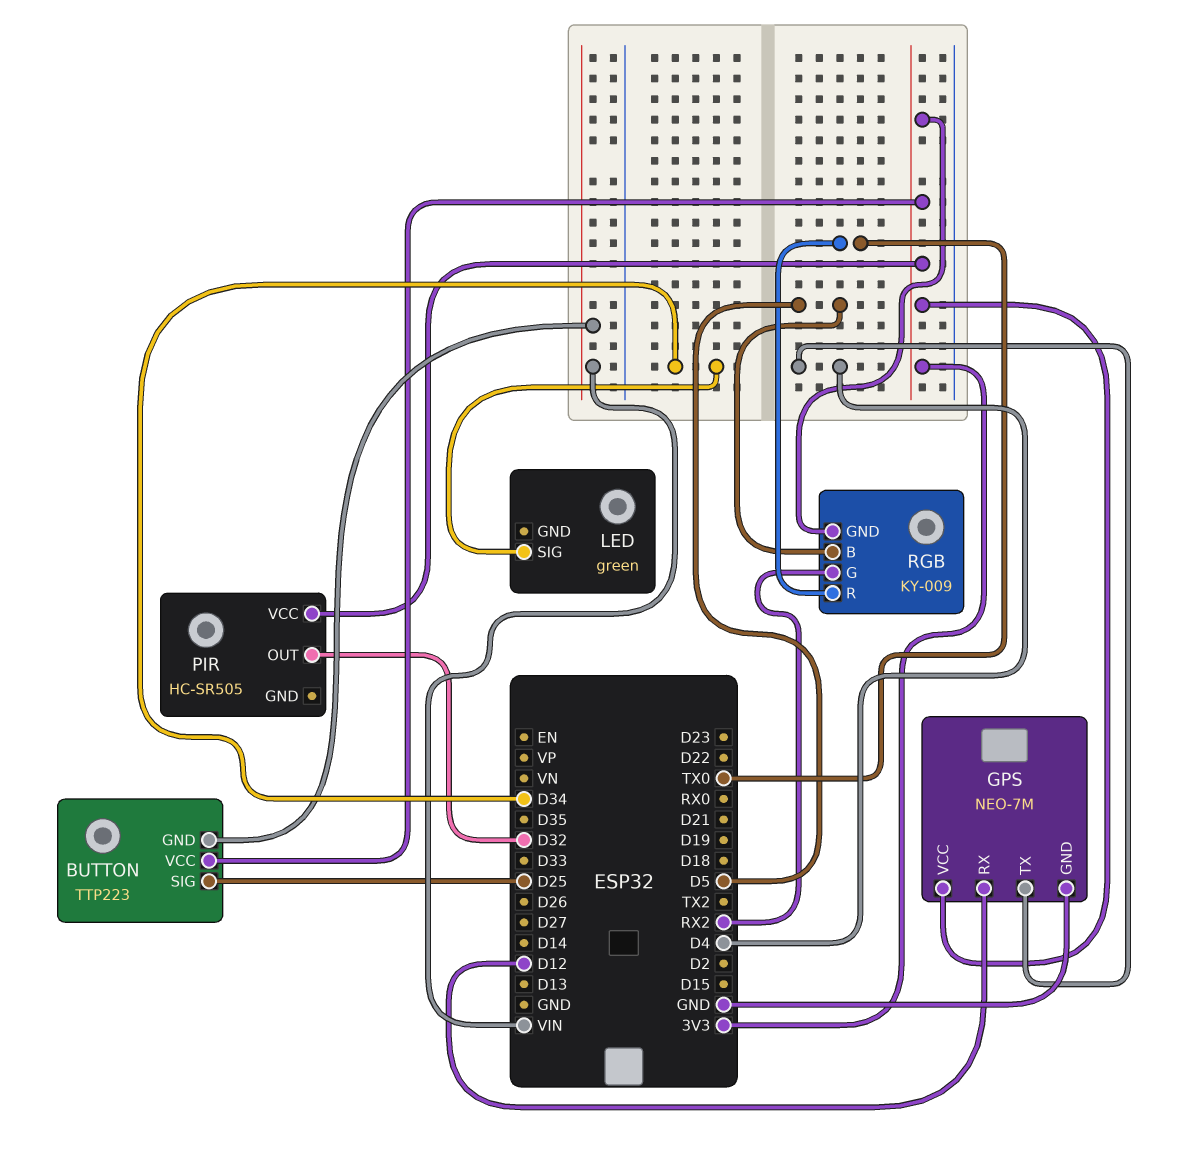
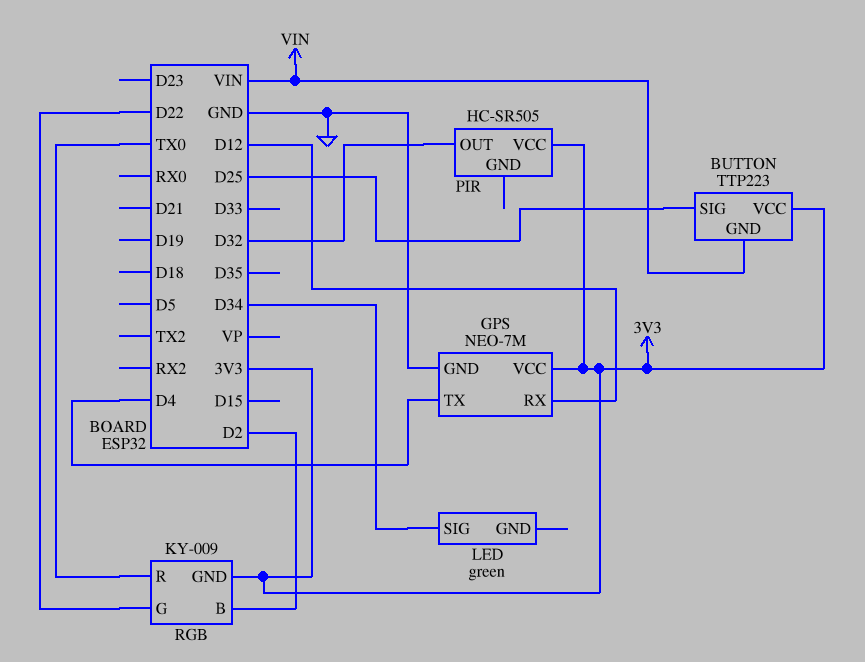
RGB pin B: D5 -> D2
RGB pin G: RX2 -> D22

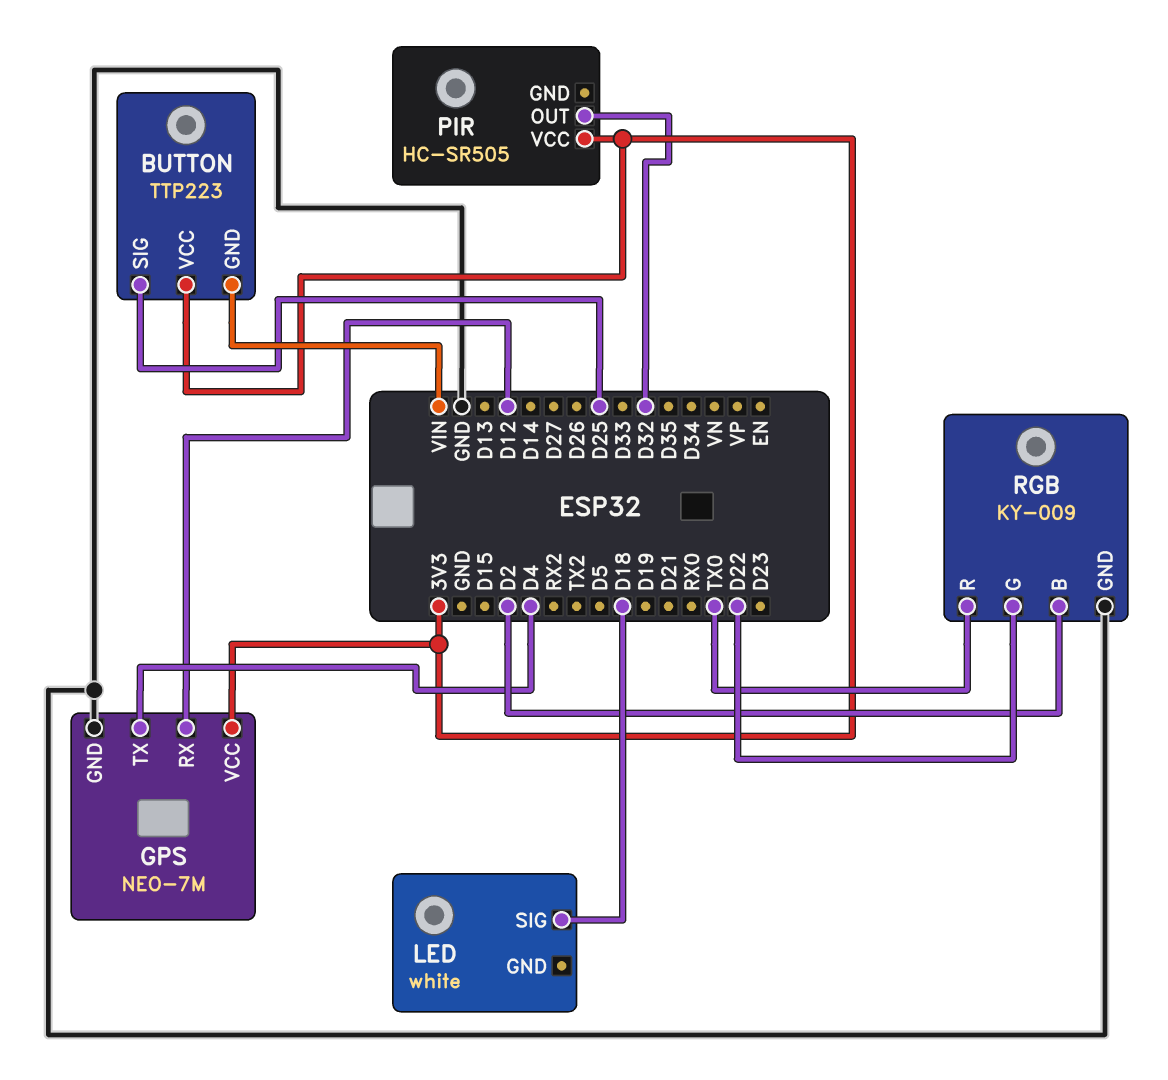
LED: green -> white
LED pin SIG: D34 -> D18
RGB pin GND: 3V3 -> GND

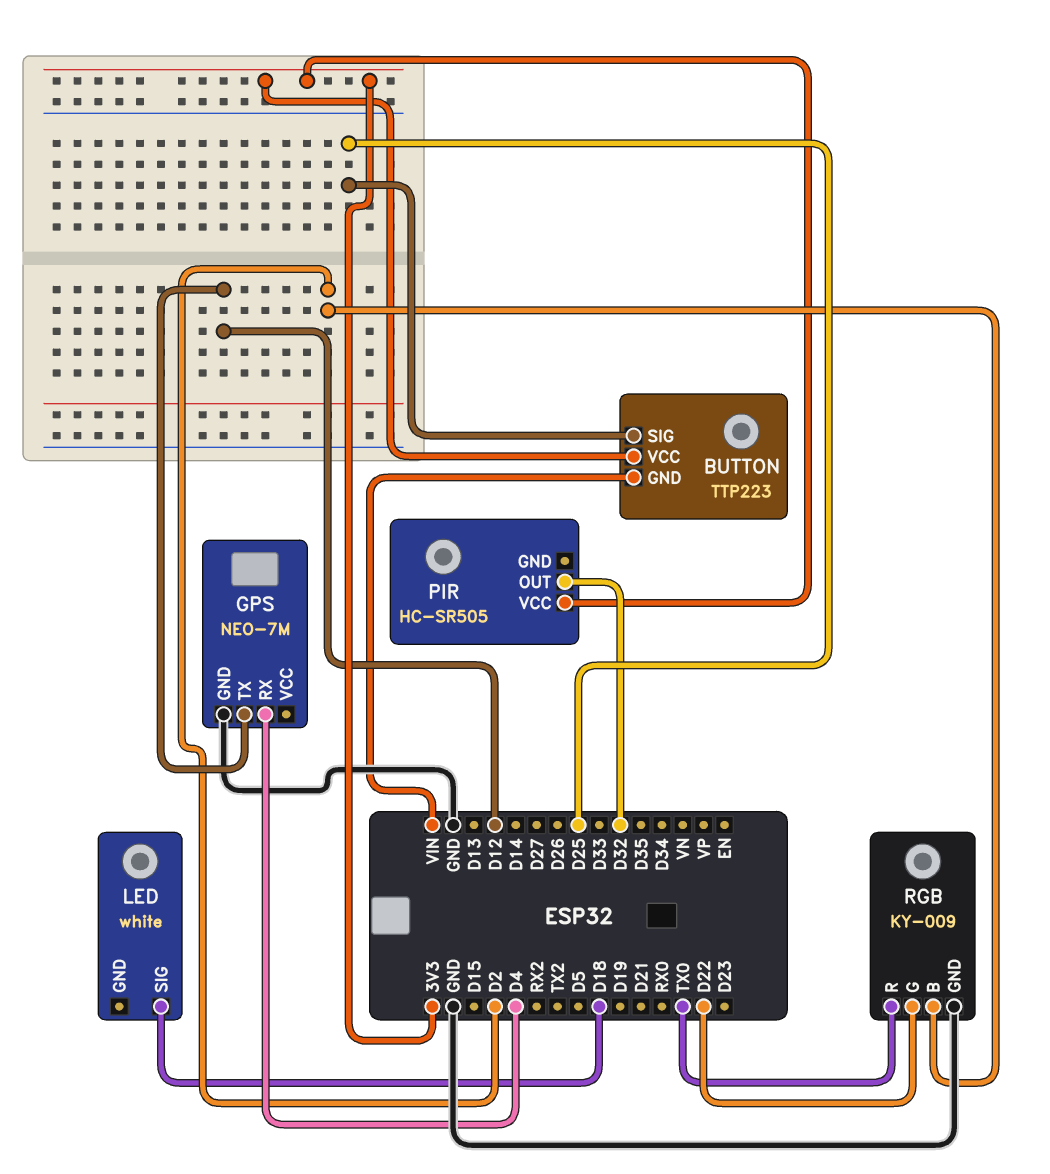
GPS pin RX: D12 -> D4
GPS pin TX: D4 -> D12
GPS pin VCC: 3V3 -> none

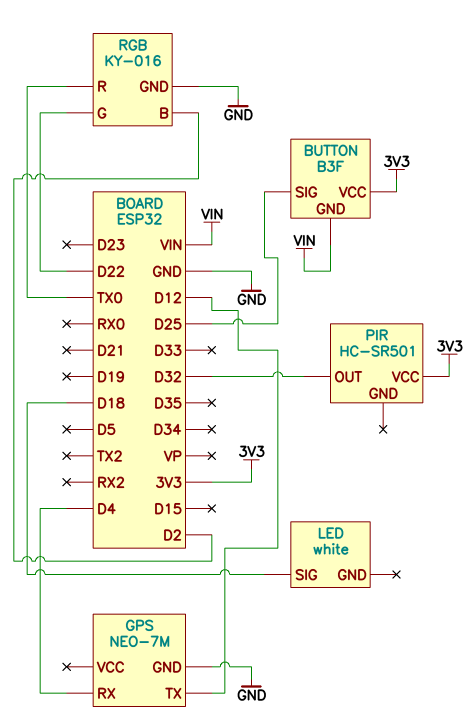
BUTTON: TTP223 -> B3F
PIR: HC-SR505 -> HC-SR501
RGB: KY-009 -> KY-016

